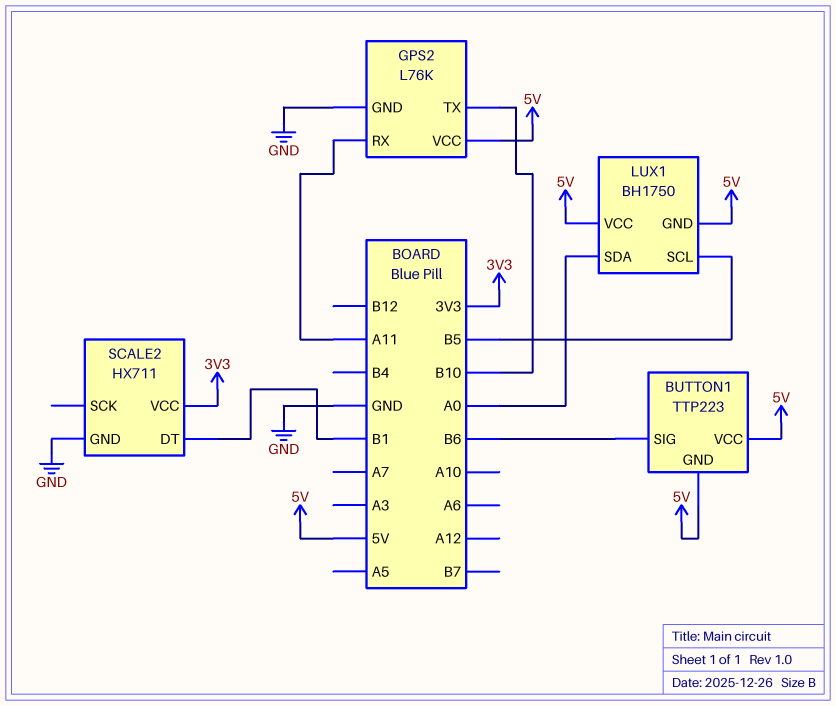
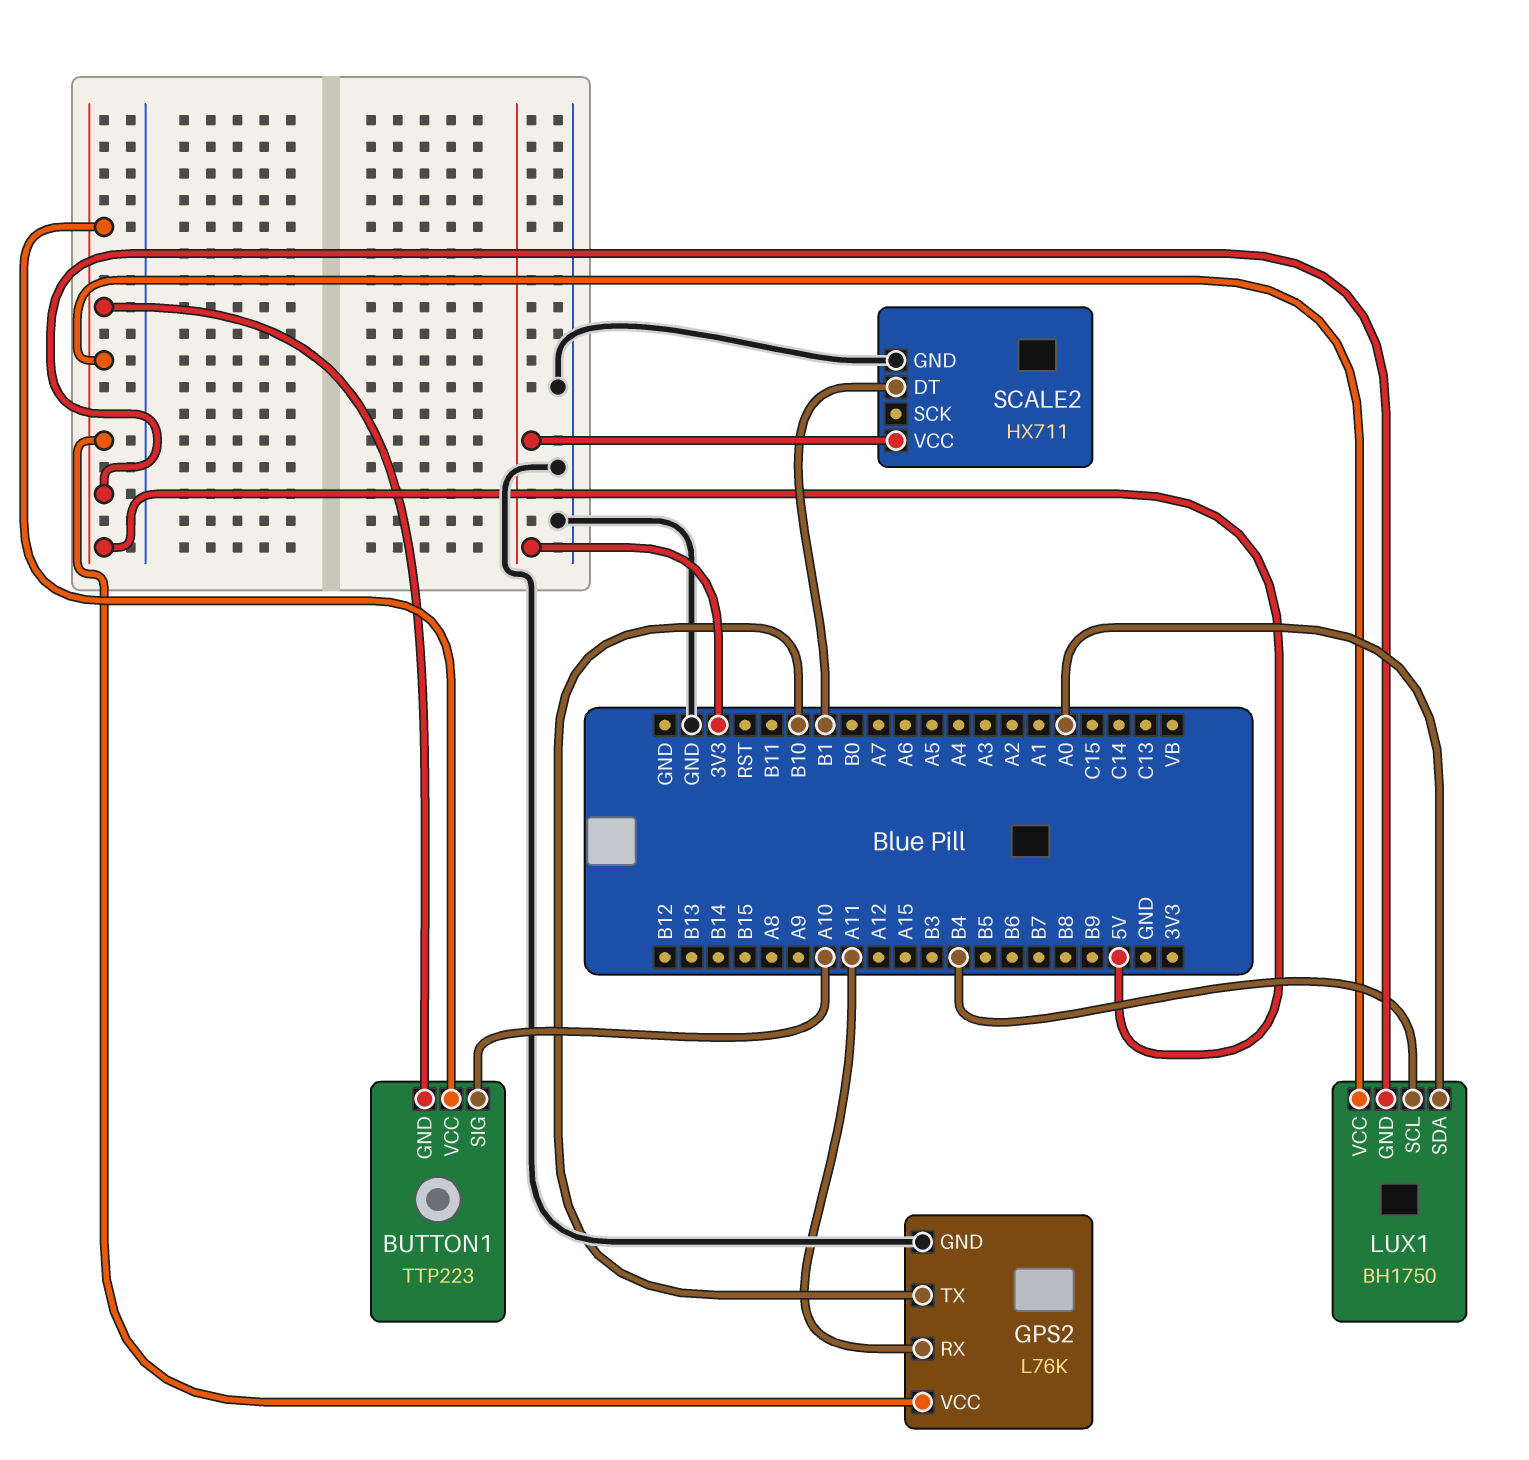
BUTTON1 pin SIG: B6 -> A10
LUX1 pin SCL: B5 -> B4

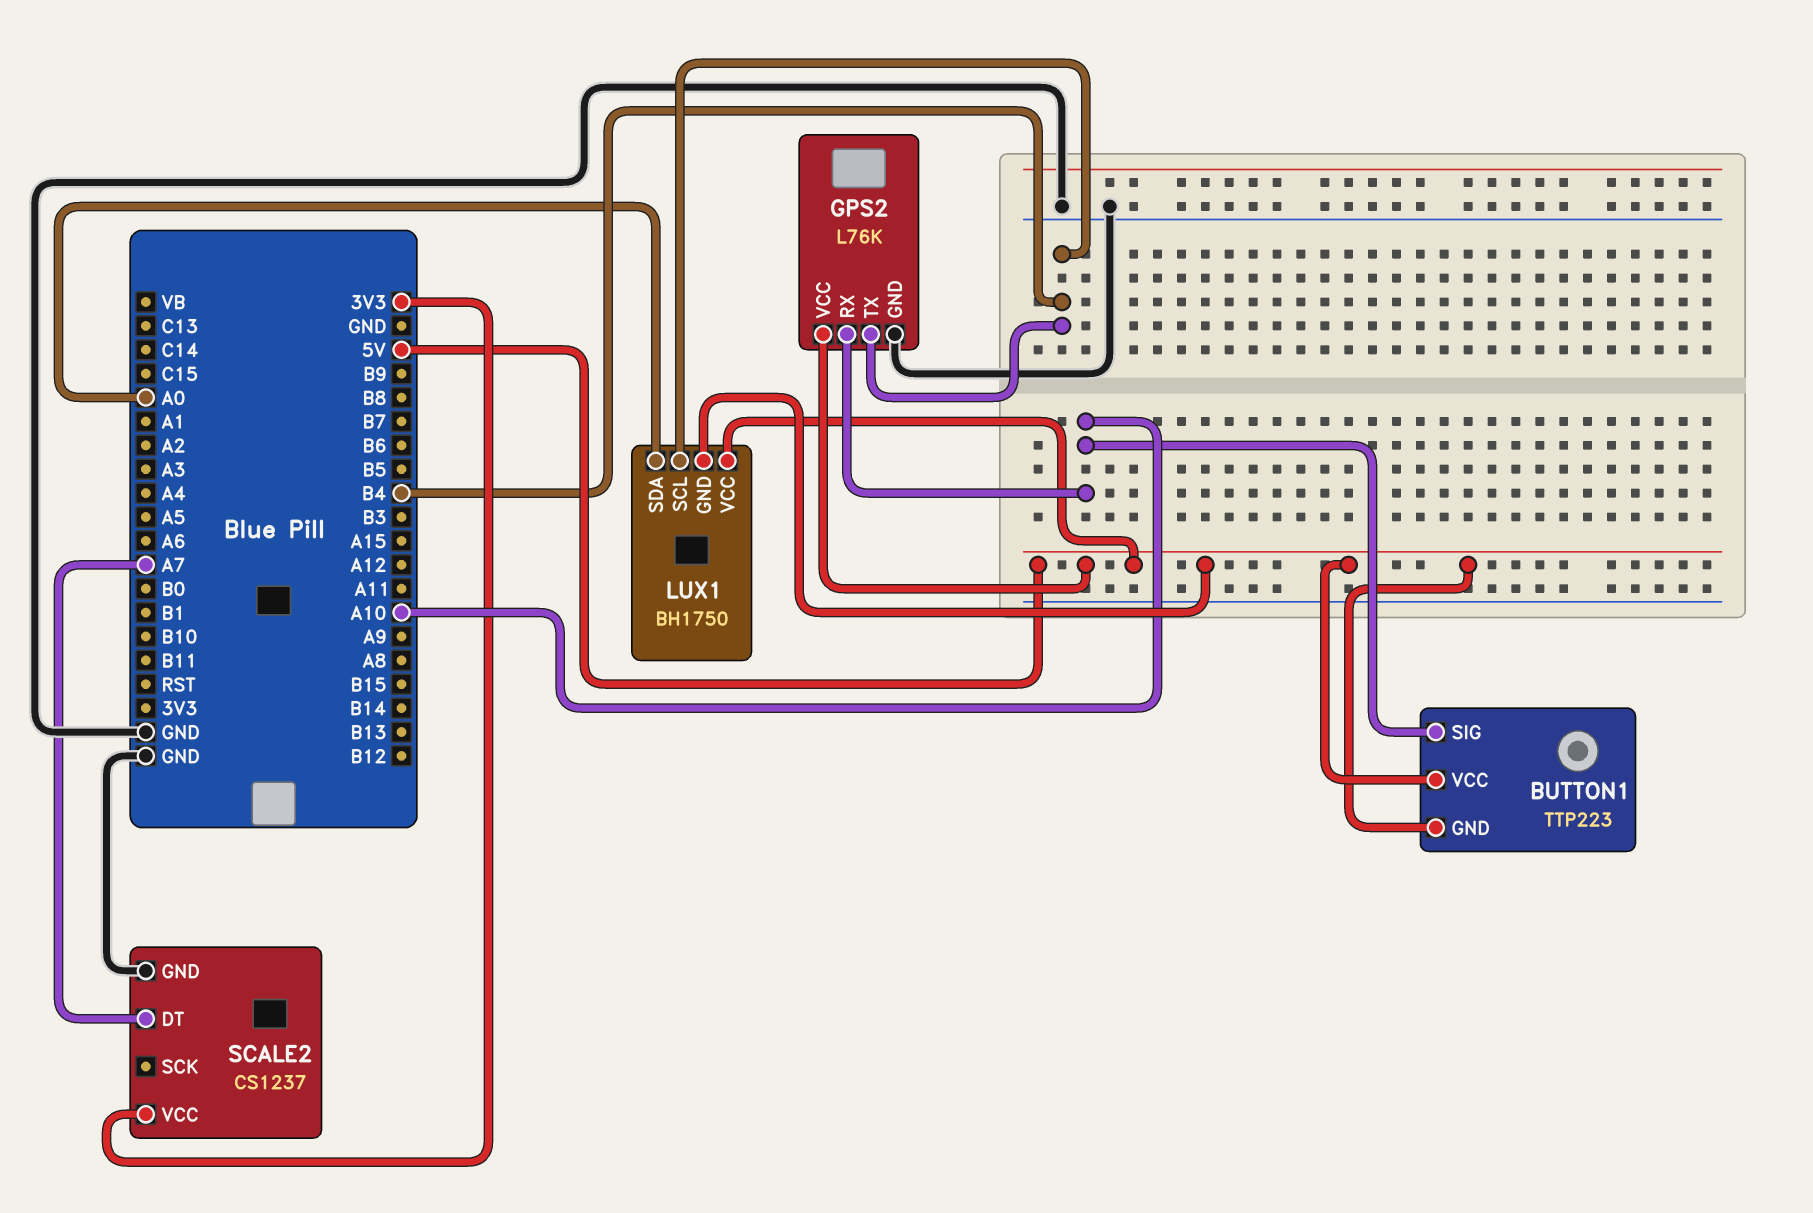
GPS2 pin RX: A11 -> A10
GPS2 pin TX: B10 -> B4
SCALE2: HX711 -> CS1237
SCALE2 pin DT: B1 -> A7

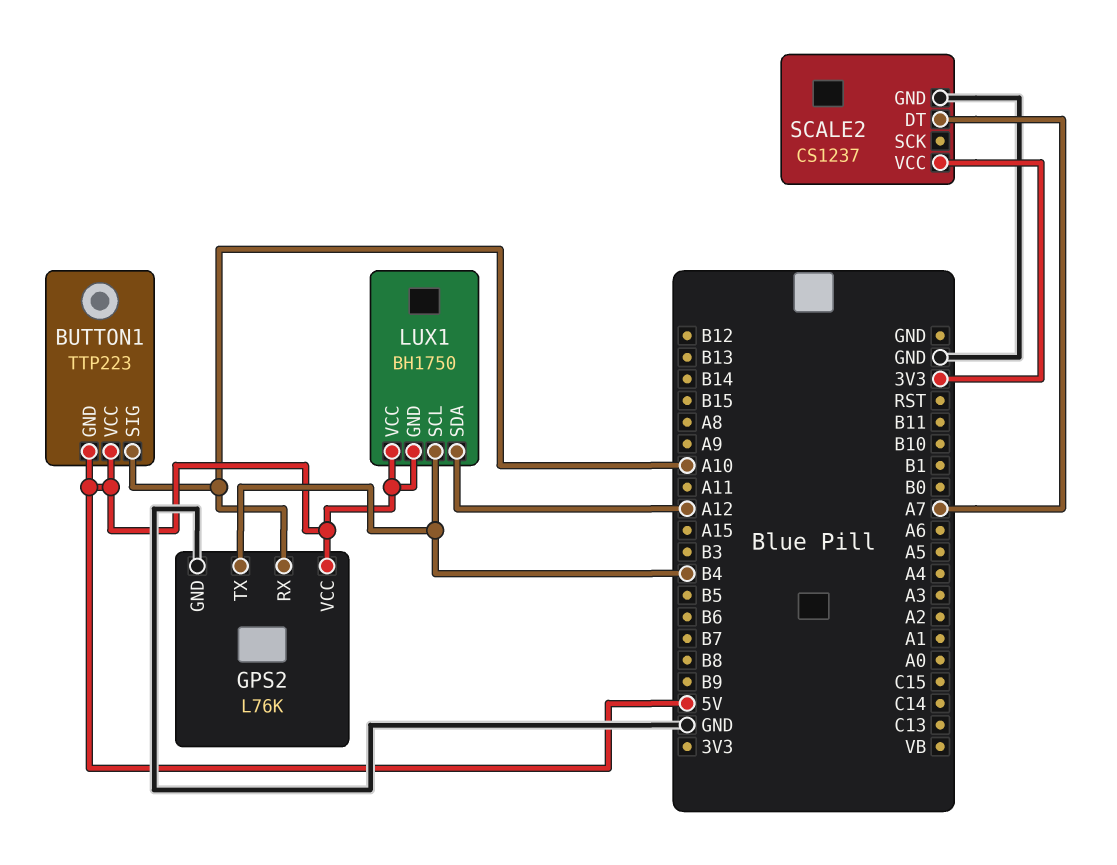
LUX1 pin SDA: A0 -> A12

